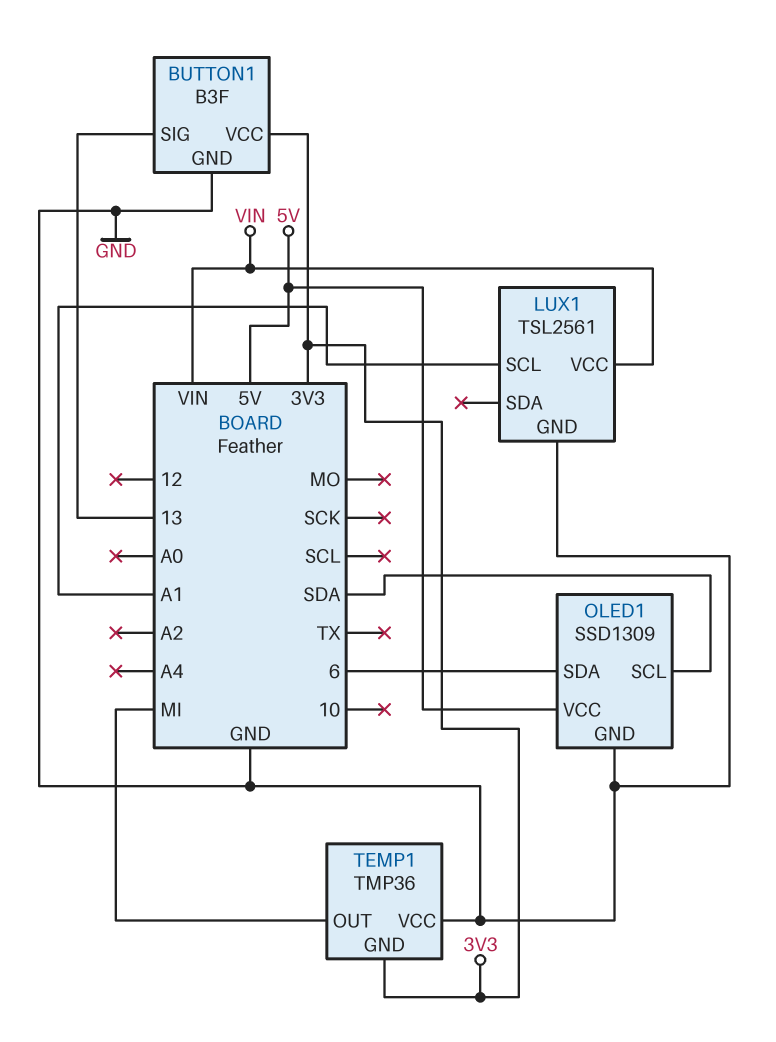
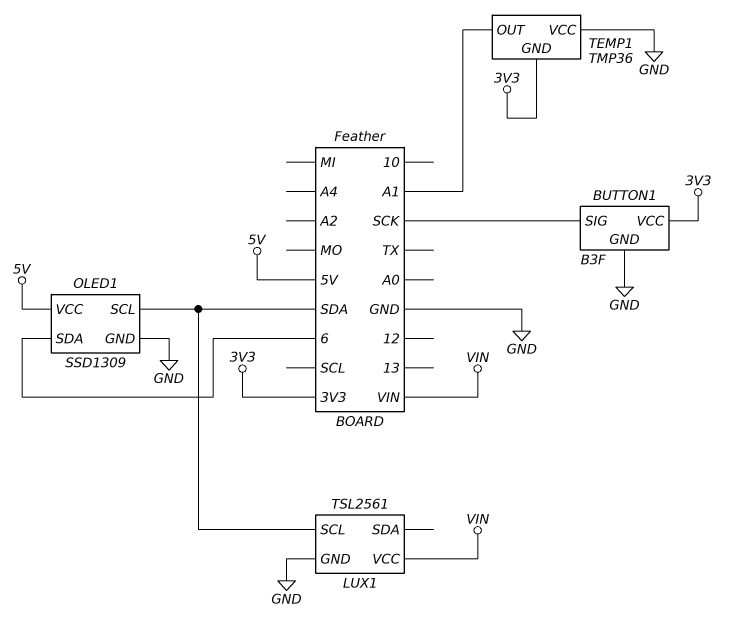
BUTTON1 pin SIG: 13 -> SCK
LUX1 pin SCL: A1 -> SDA
TEMP1 pin OUT: MI -> A1

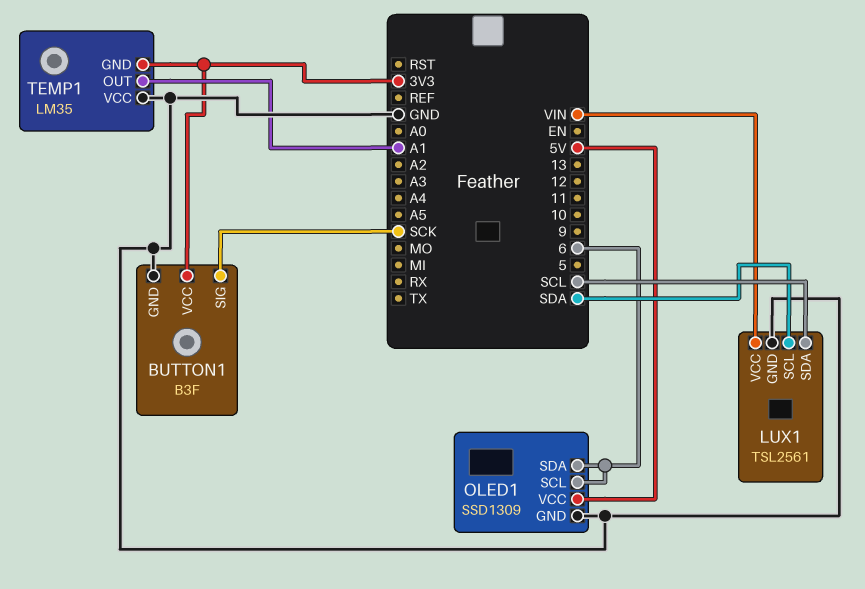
LUX1 pin SDA: none -> SCL
OLED1 pin SCL: SDA -> 6
TEMP1: TMP36 -> LM35

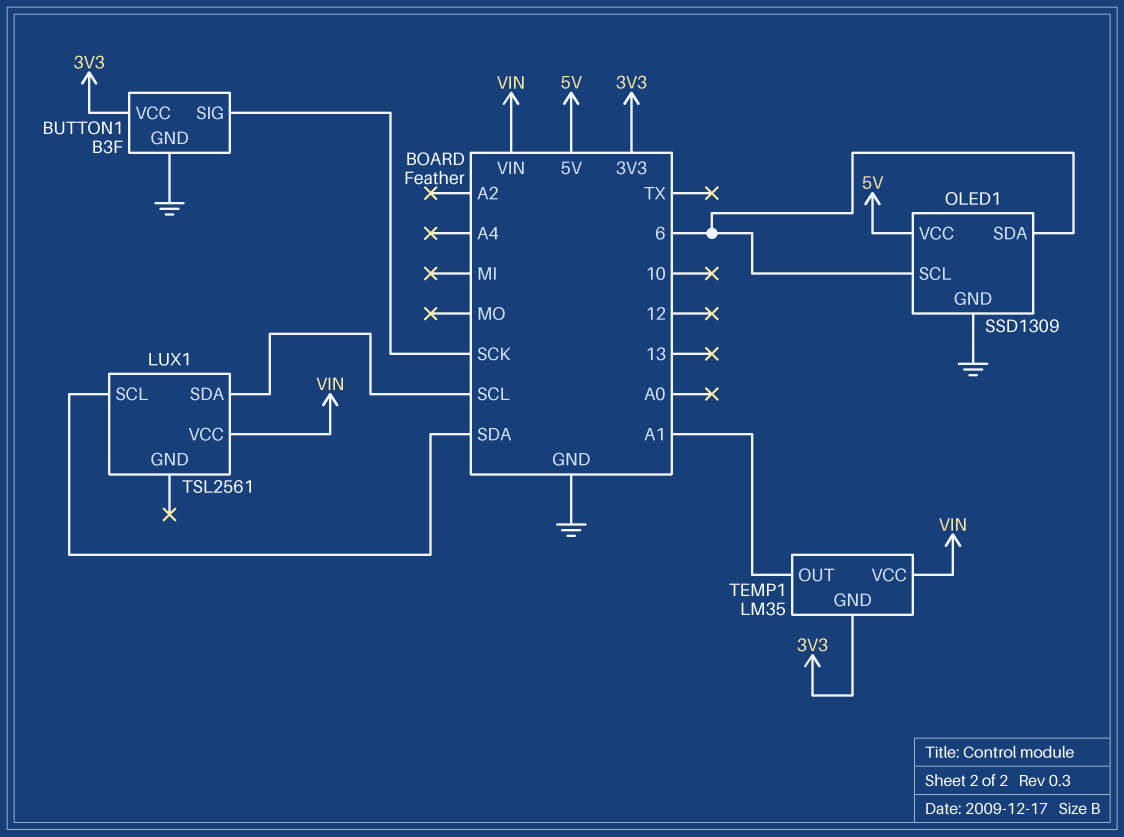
LUX1 pin GND: GND -> none
TEMP1 pin VCC: GND -> VIN

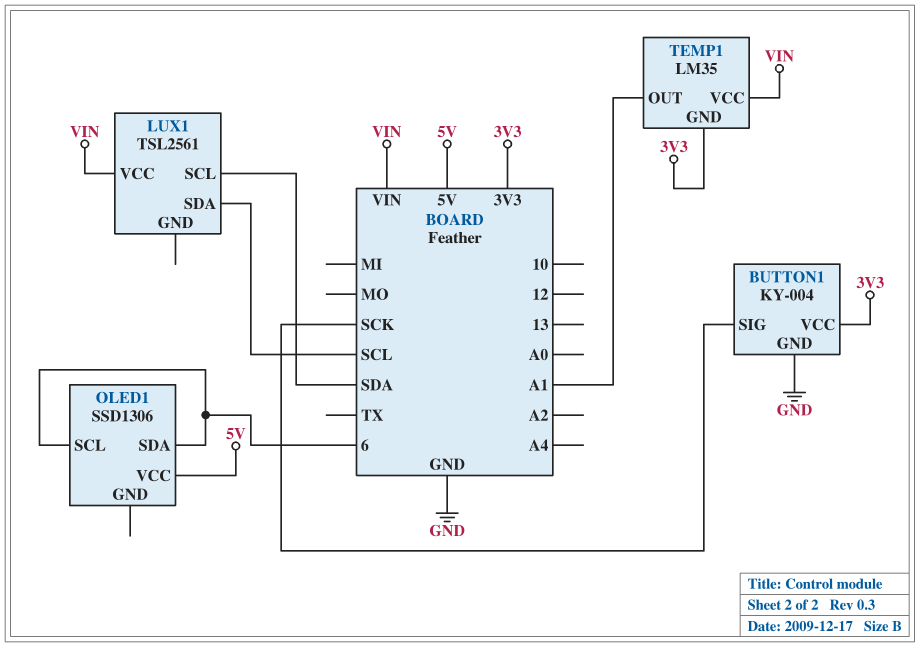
BUTTON1: B3F -> KY-004
OLED1: SSD1309 -> SSD1306
OLED1 pin GND: GND -> none

